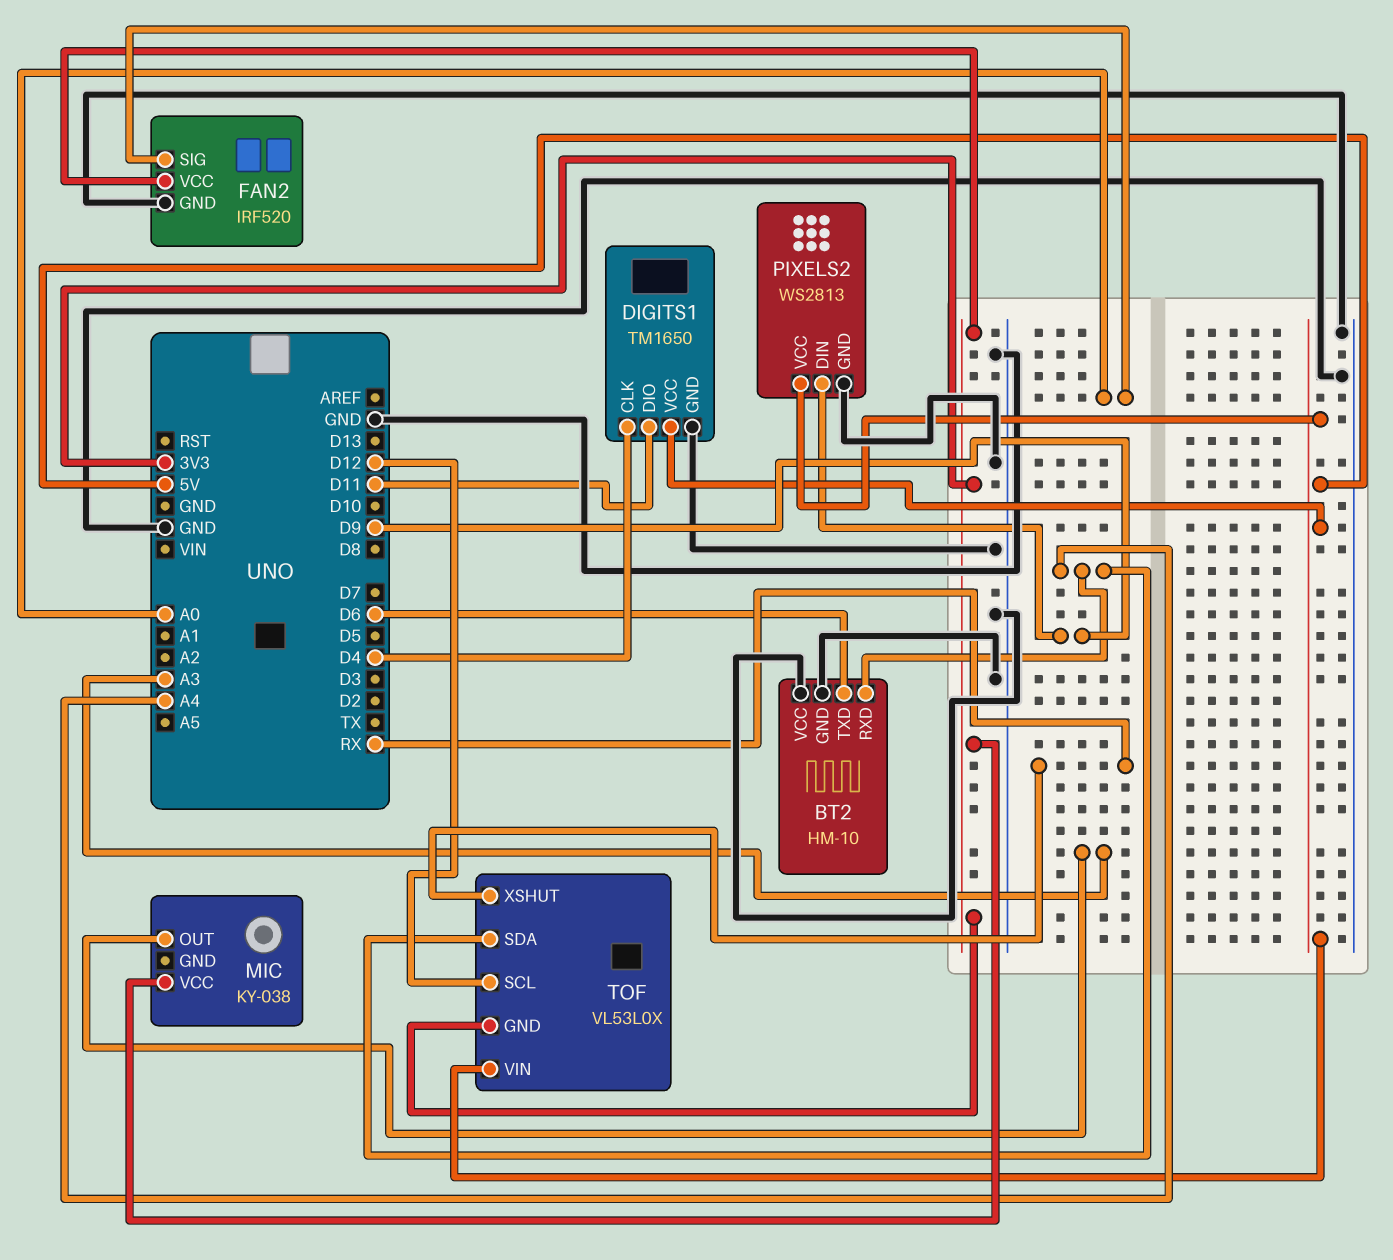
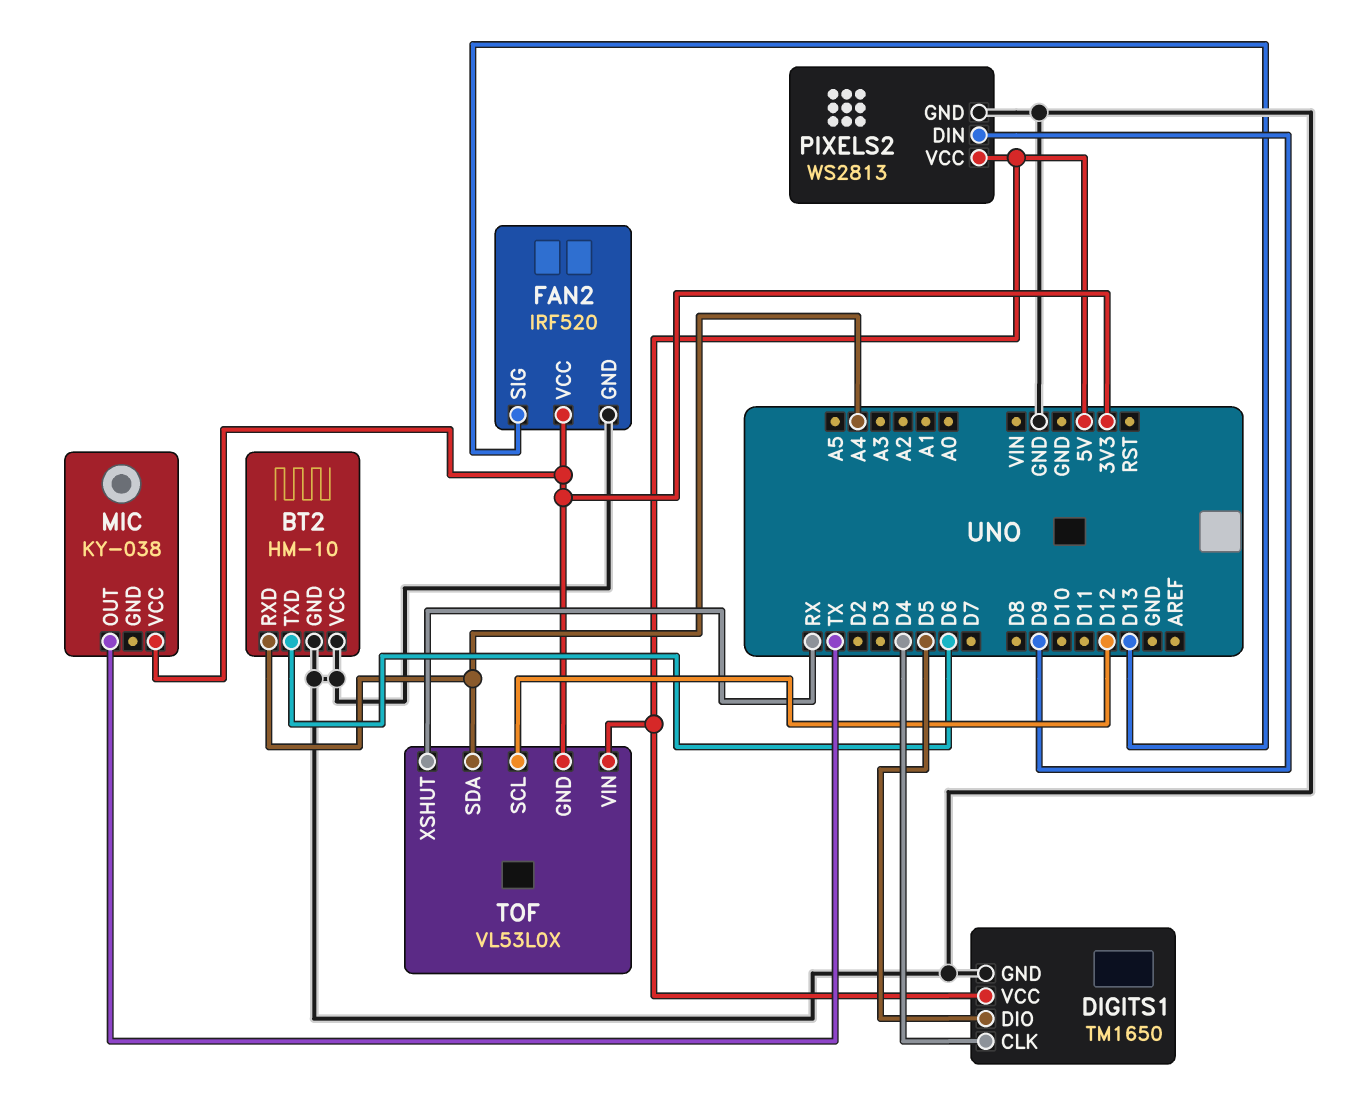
DIGITS1 pin DIO: D11 -> D5
FAN2 pin SIG: A0 -> D13
MIC pin OUT: A3 -> TX

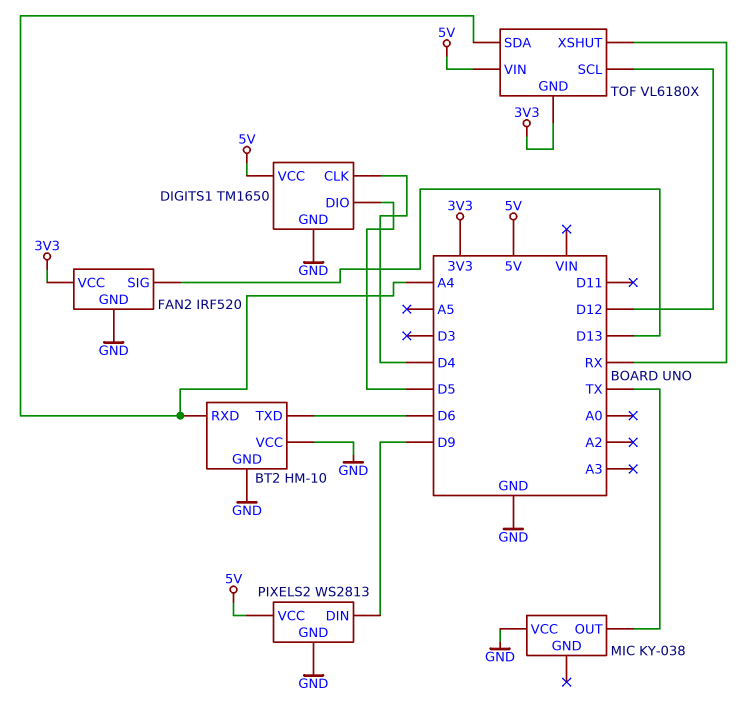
MIC pin VCC: 3V3 -> GND
TOF: VL53L0X -> VL6180X

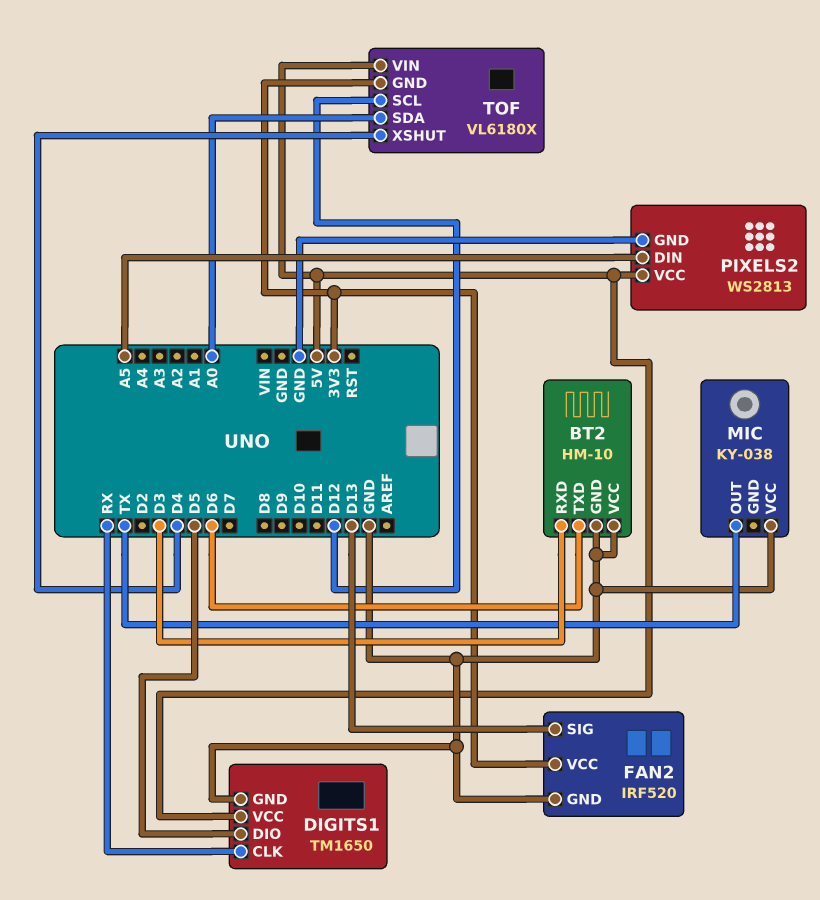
BT2 pin RXD: A4 -> D3
DIGITS1 pin CLK: D4 -> RX
PIXELS2 pin DIN: D9 -> A5
TOF pin SDA: A4 -> A0
TOF pin XSHUT: RX -> D4

